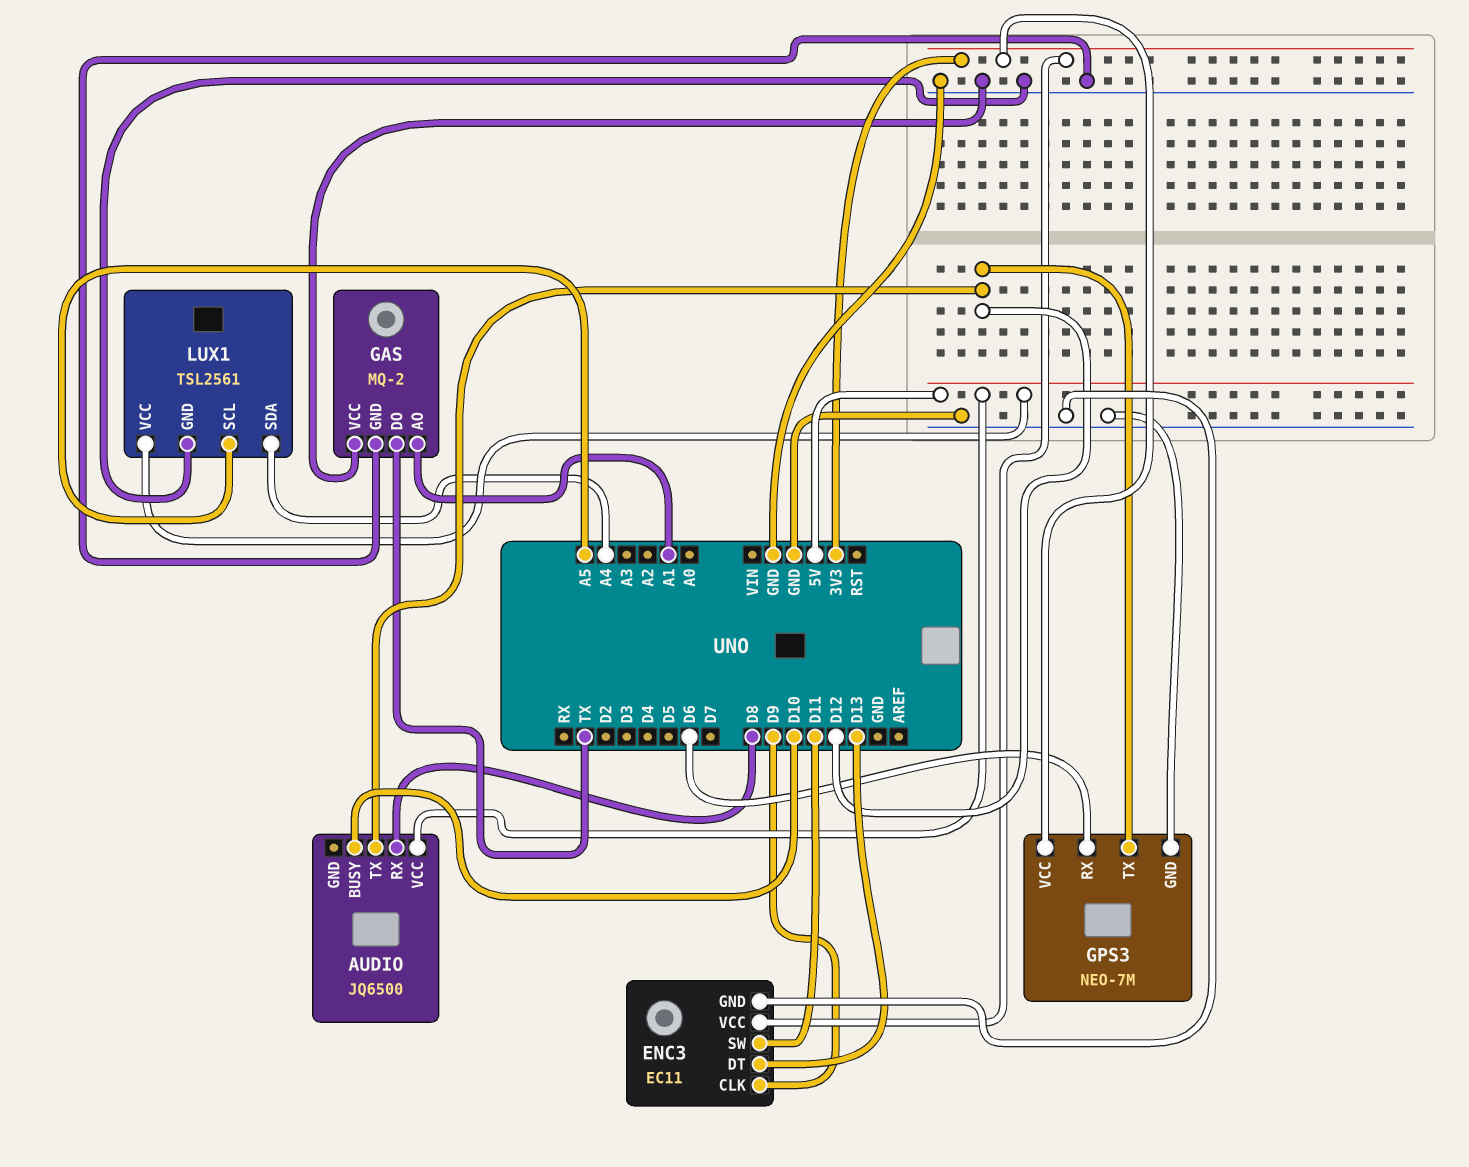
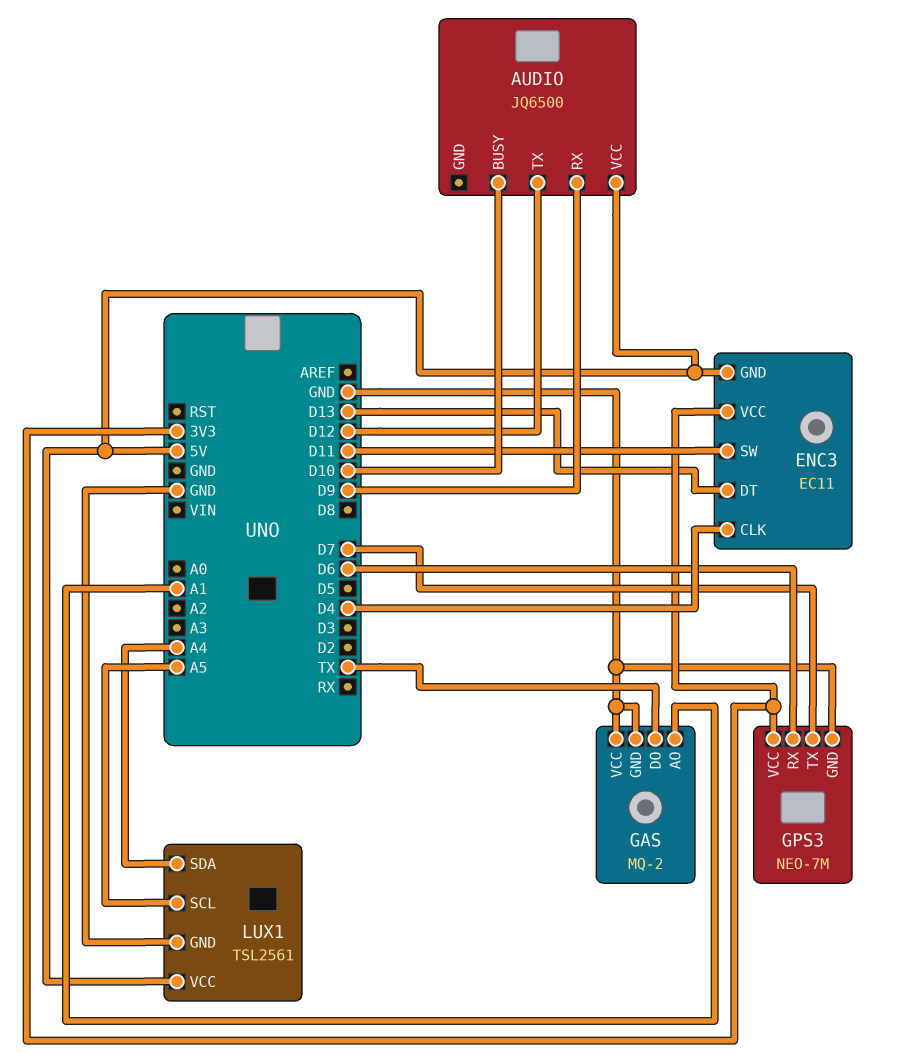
AUDIO pin RX: D8 -> D9
ENC3 pin CLK: D9 -> D4
ENC3 pin GND: GND -> 5V
GPS3 pin TX: D12 -> D7

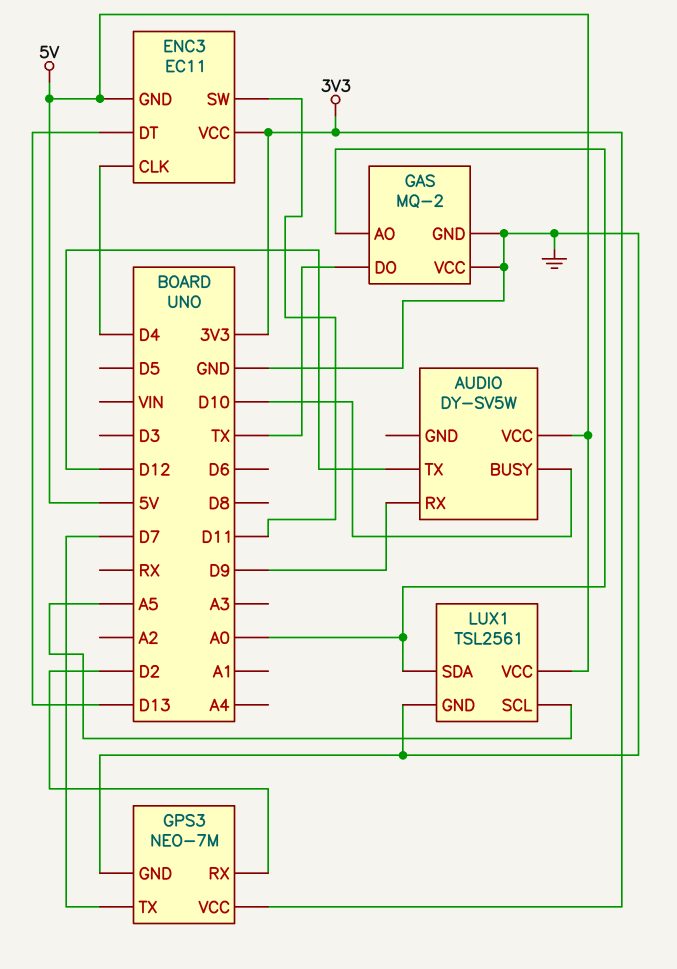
AUDIO: JQ6500 -> DY-SV5W
GAS pin AO: A1 -> A0
GPS3 pin RX: D6 -> D2
LUX1 pin SDA: A4 -> A0

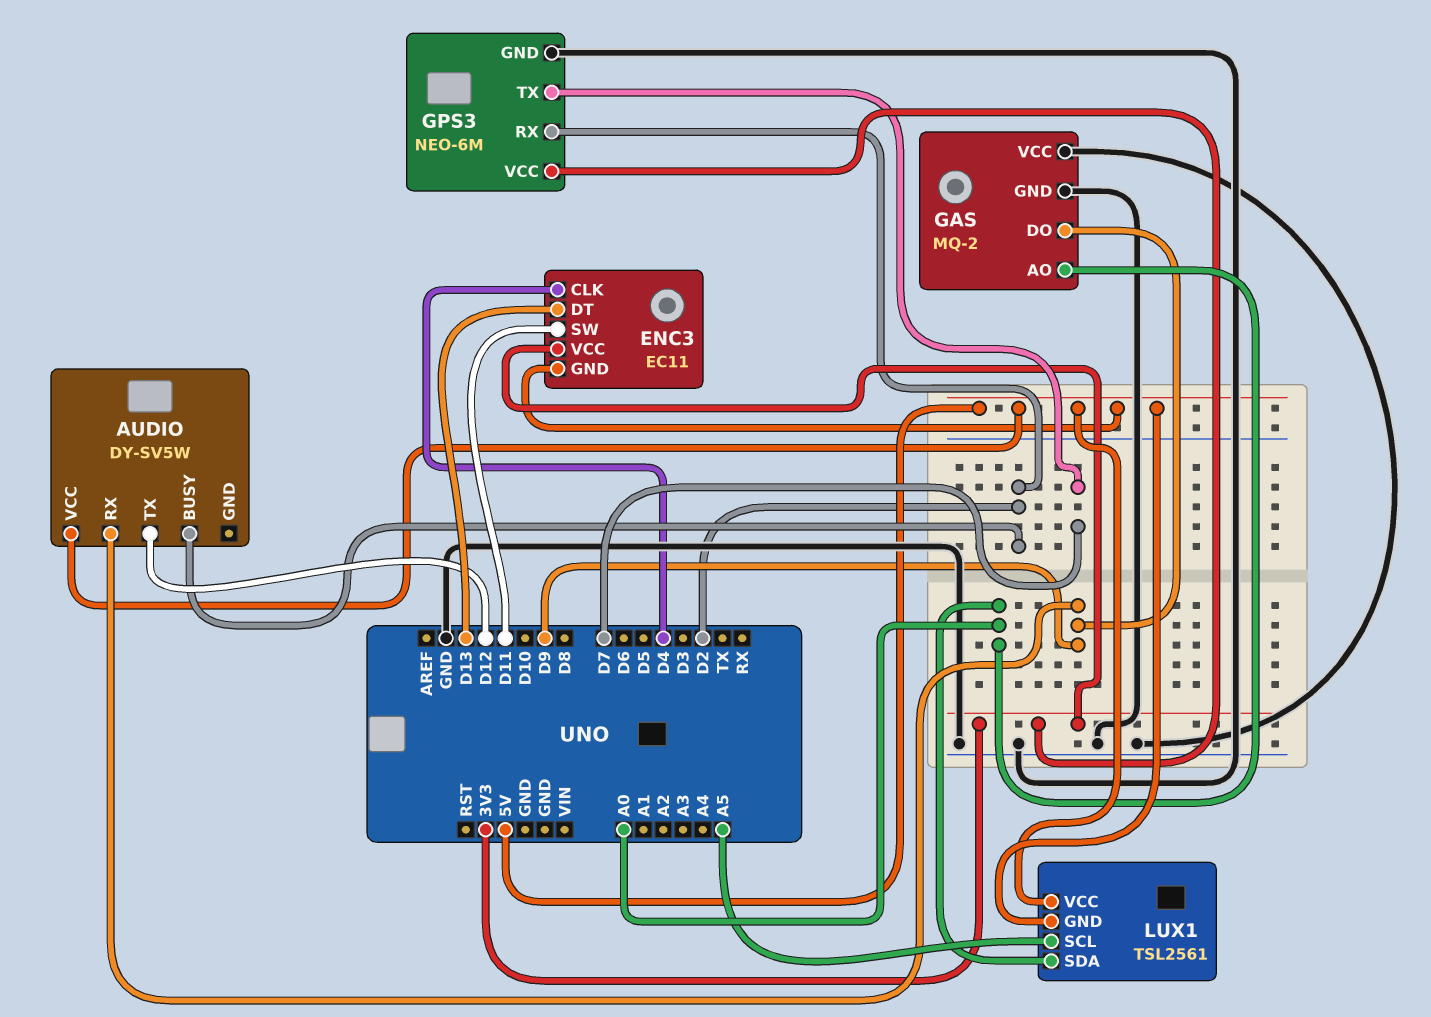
AUDIO pin BUSY: D10 -> D2
GAS pin DO: TX -> D9
GPS3: NEO-7M -> NEO-6M
LUX1 pin GND: GND -> 5V

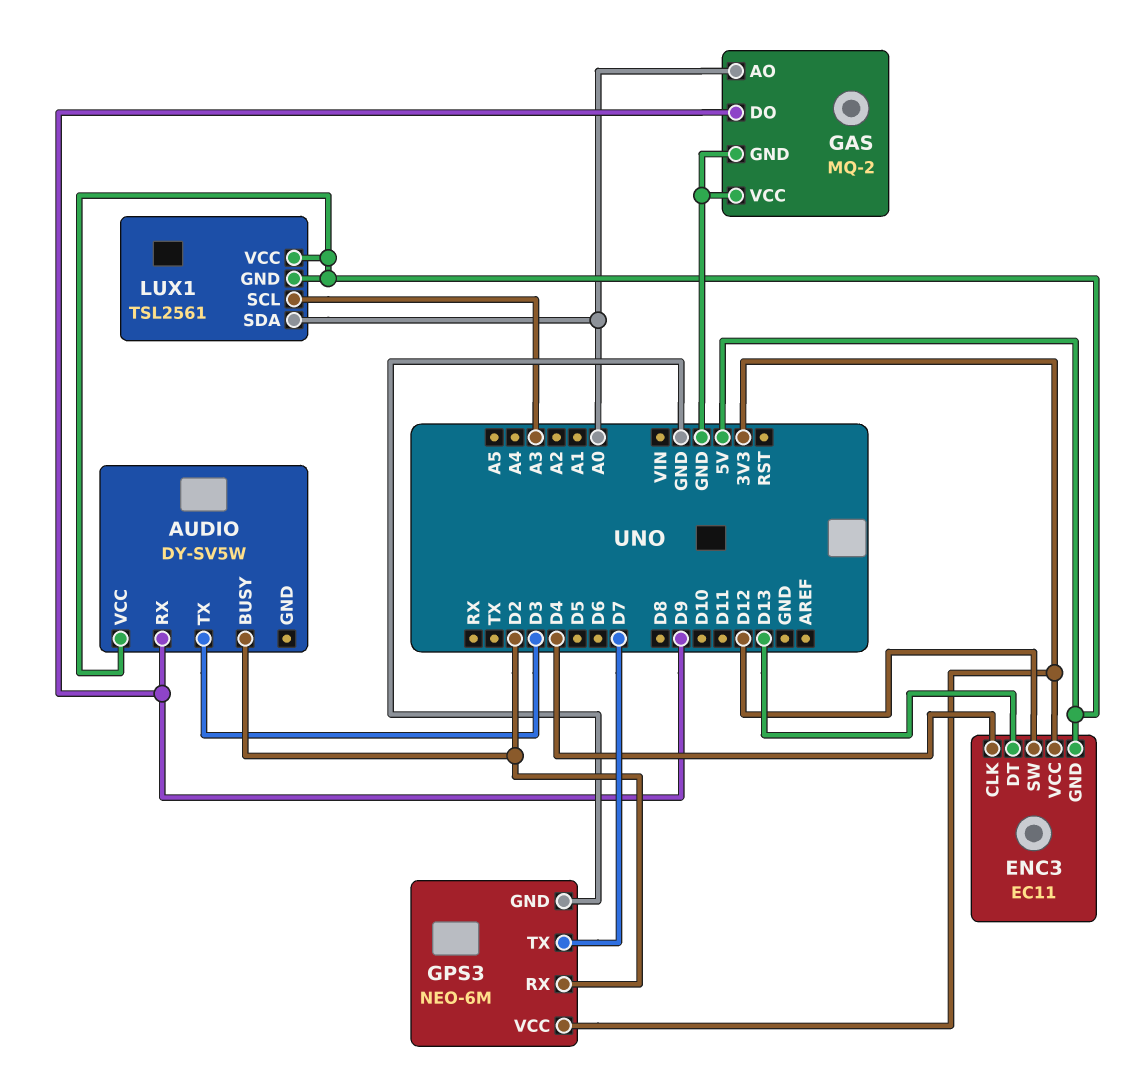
AUDIO pin TX: D12 -> D3
ENC3 pin SW: D11 -> D12
LUX1 pin SCL: A5 -> A3

